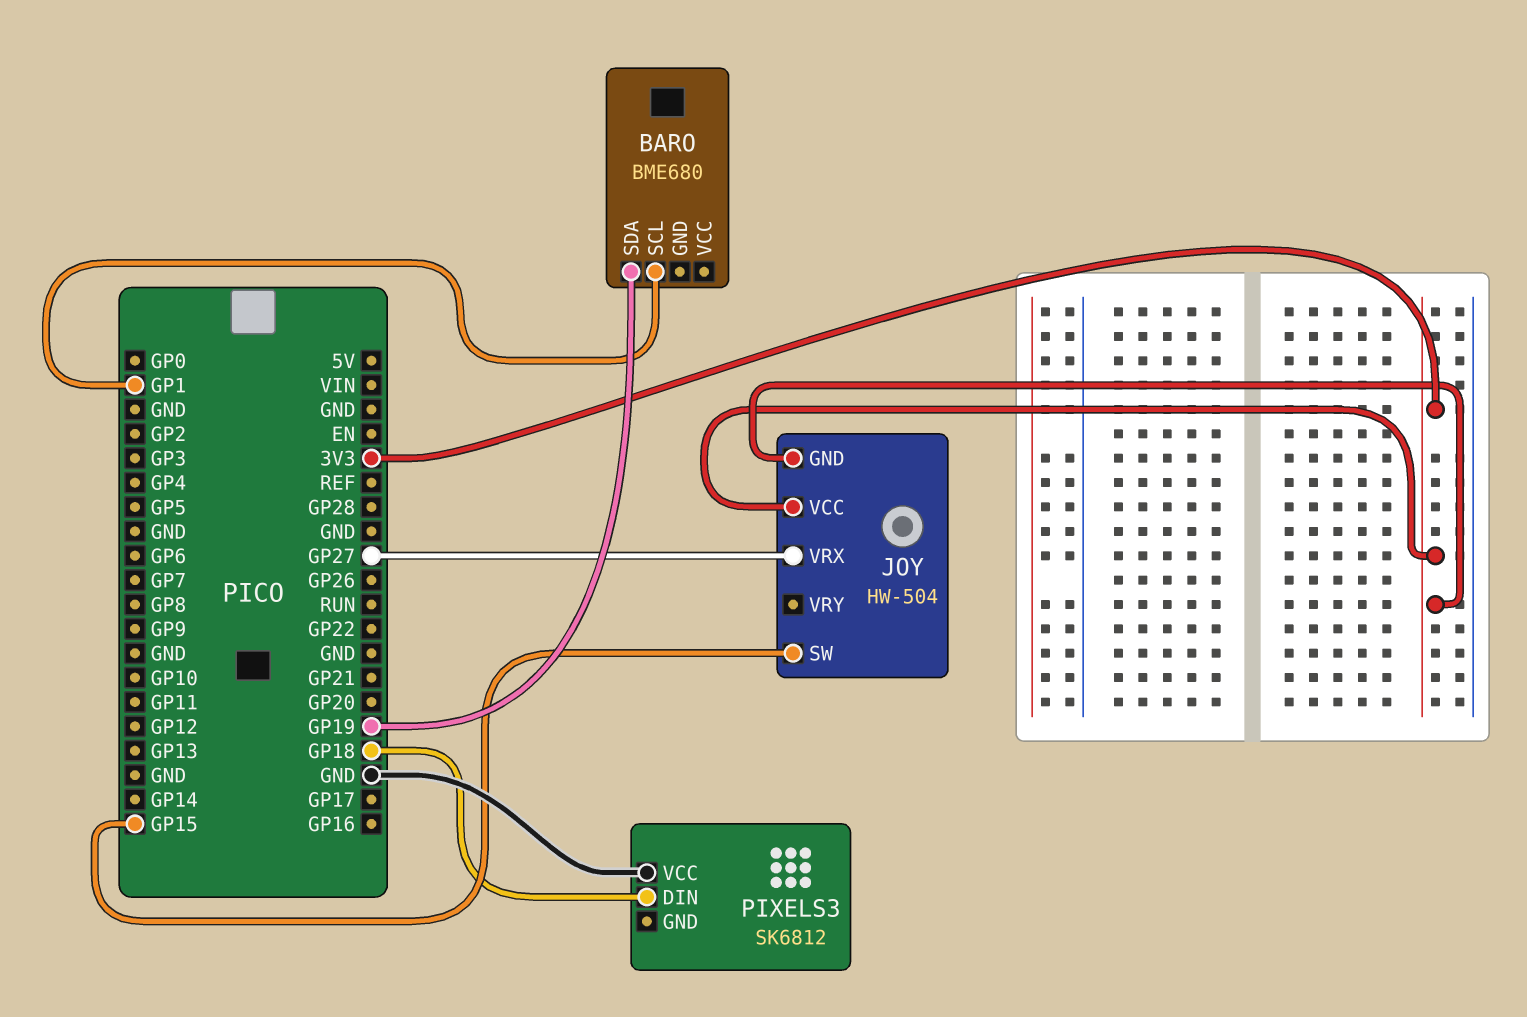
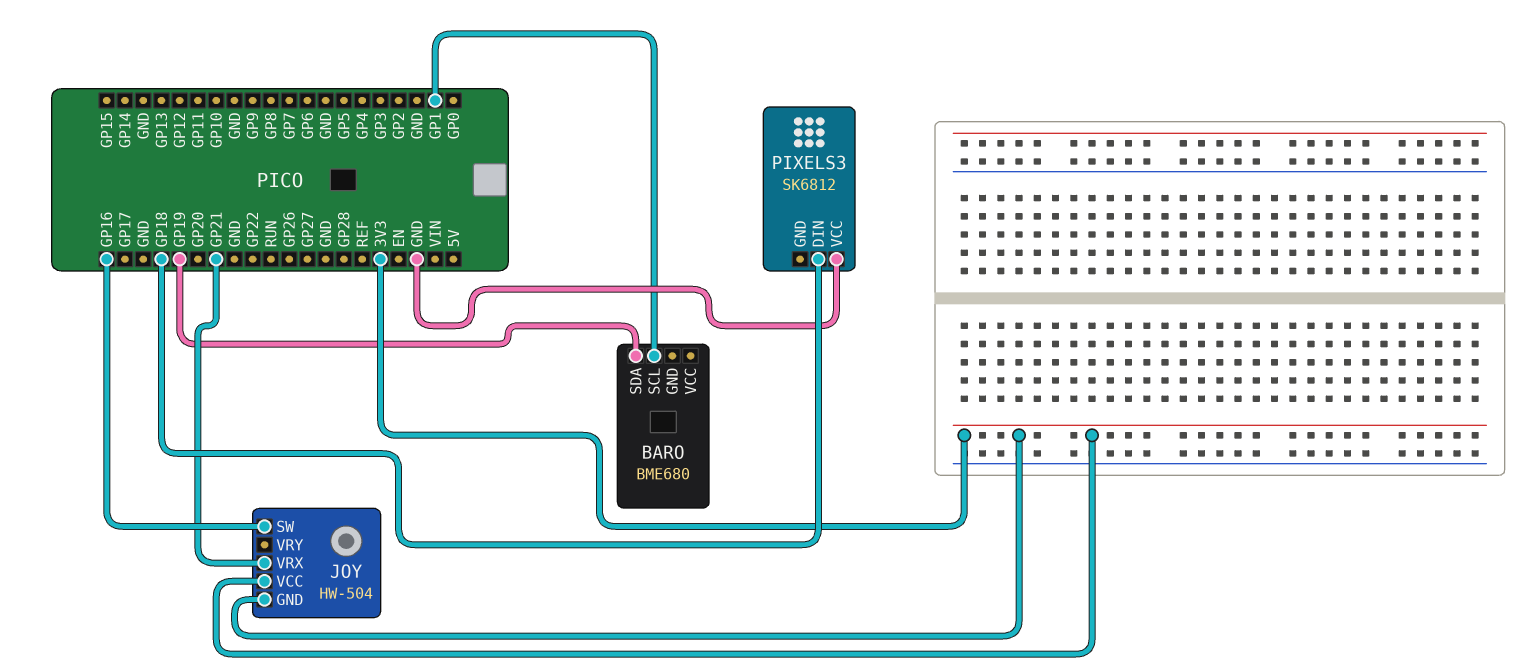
JOY pin SW: GP15 -> GP16
JOY pin VRX: GP27 -> GP21

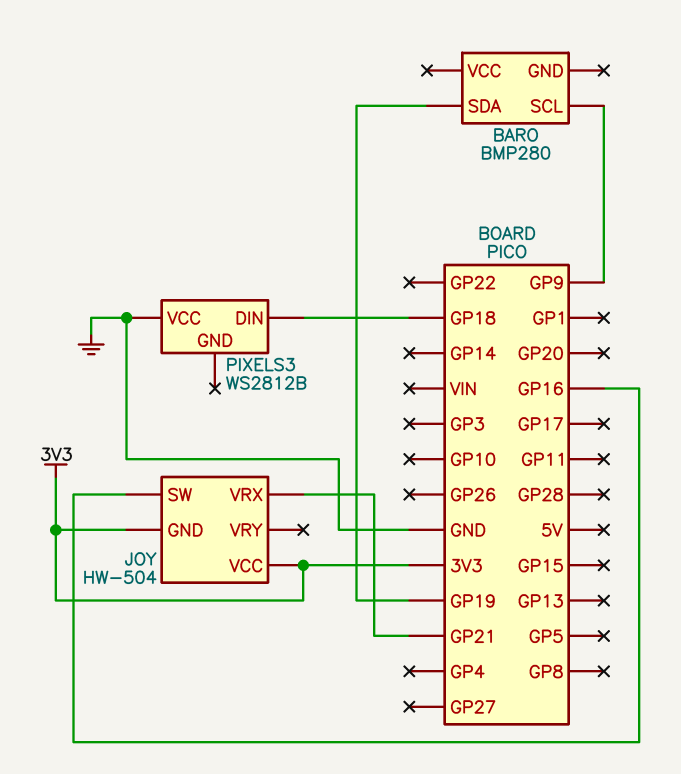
BARO: BME680 -> BMP280
BARO pin SCL: GP1 -> GP9
PIXELS3: SK6812 -> WS2812B

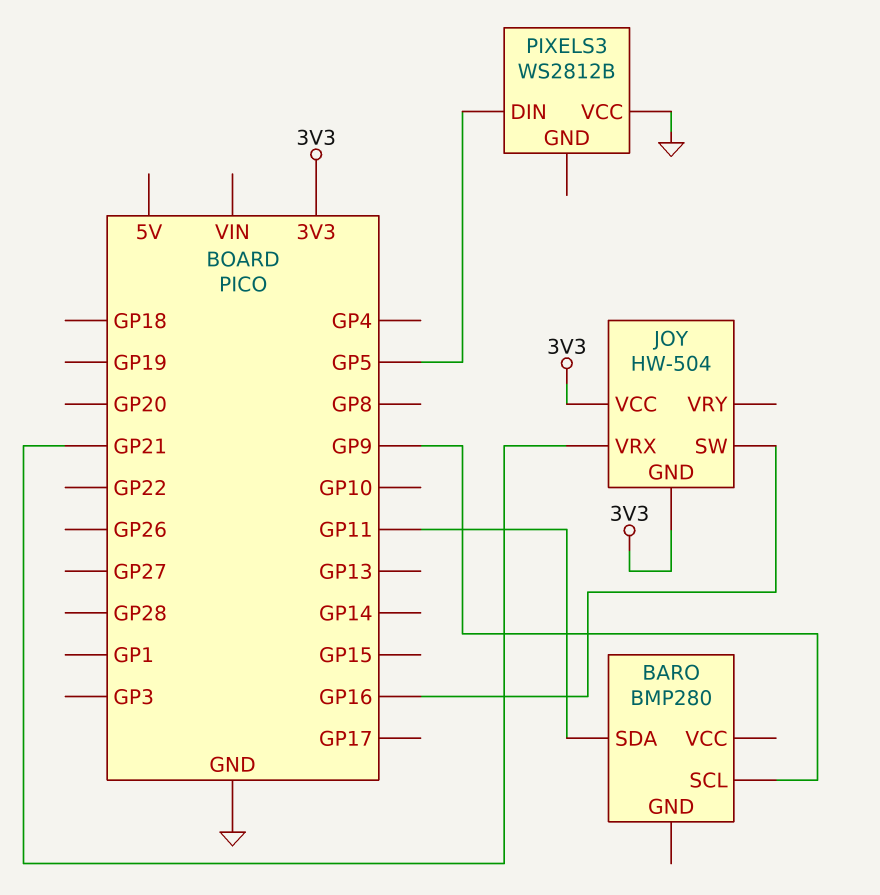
BARO pin SDA: GP19 -> GP11
PIXELS3 pin DIN: GP18 -> GP5

